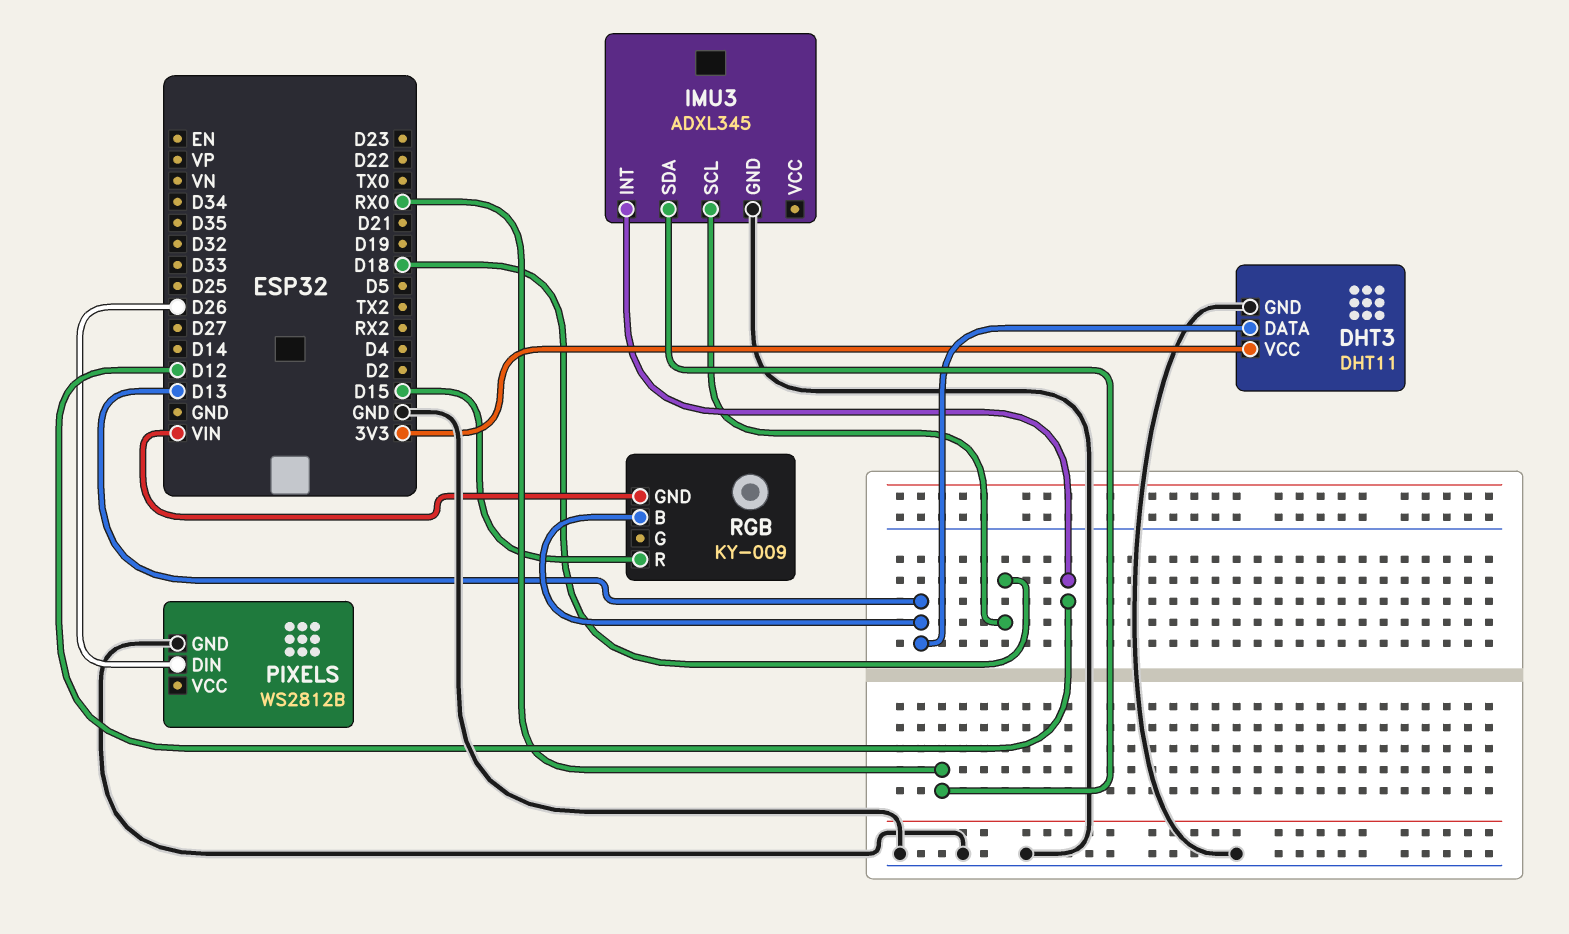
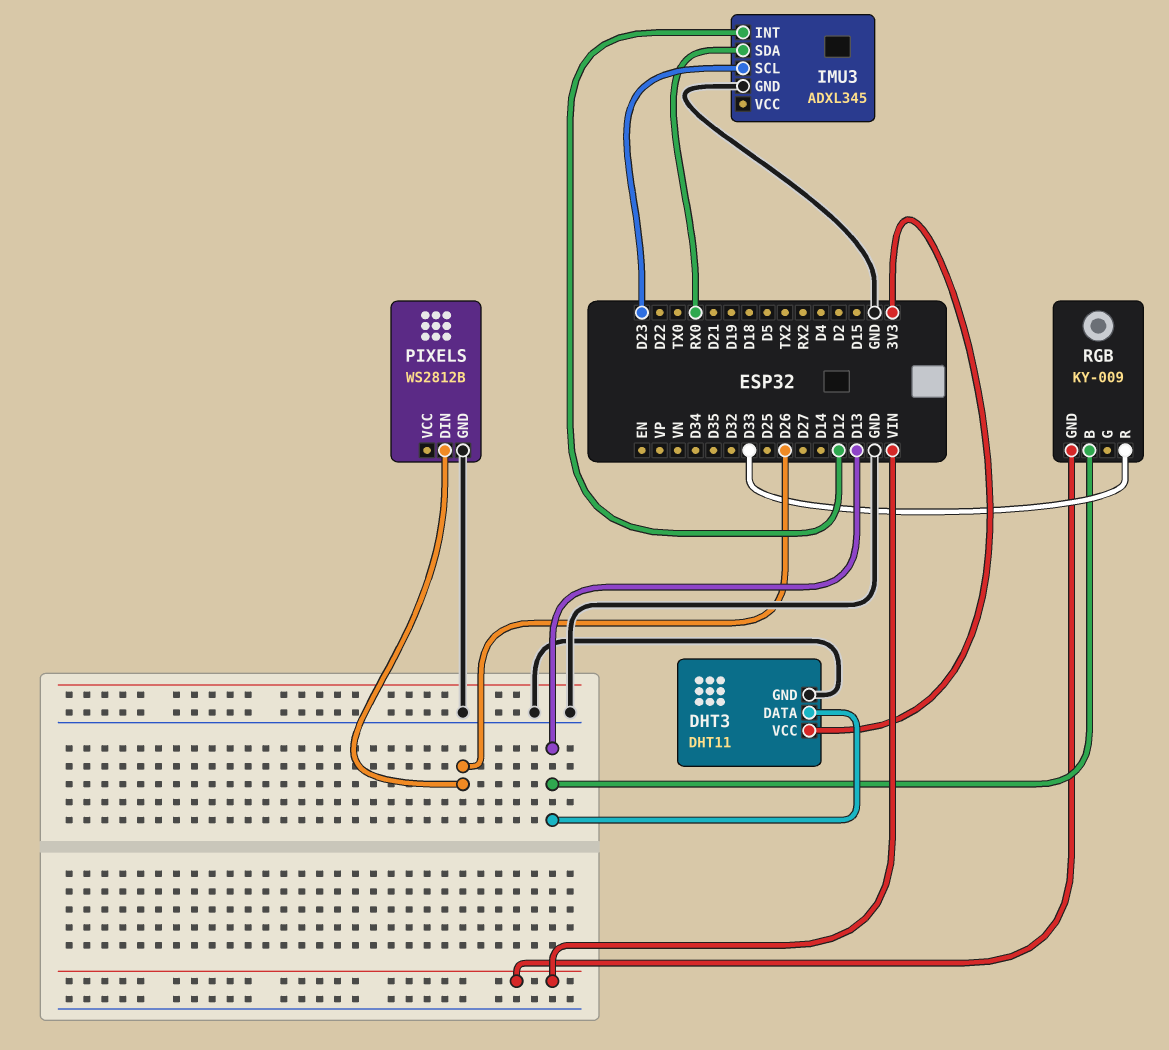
IMU3 pin SCL: D18 -> D23
RGB pin R: D15 -> D33

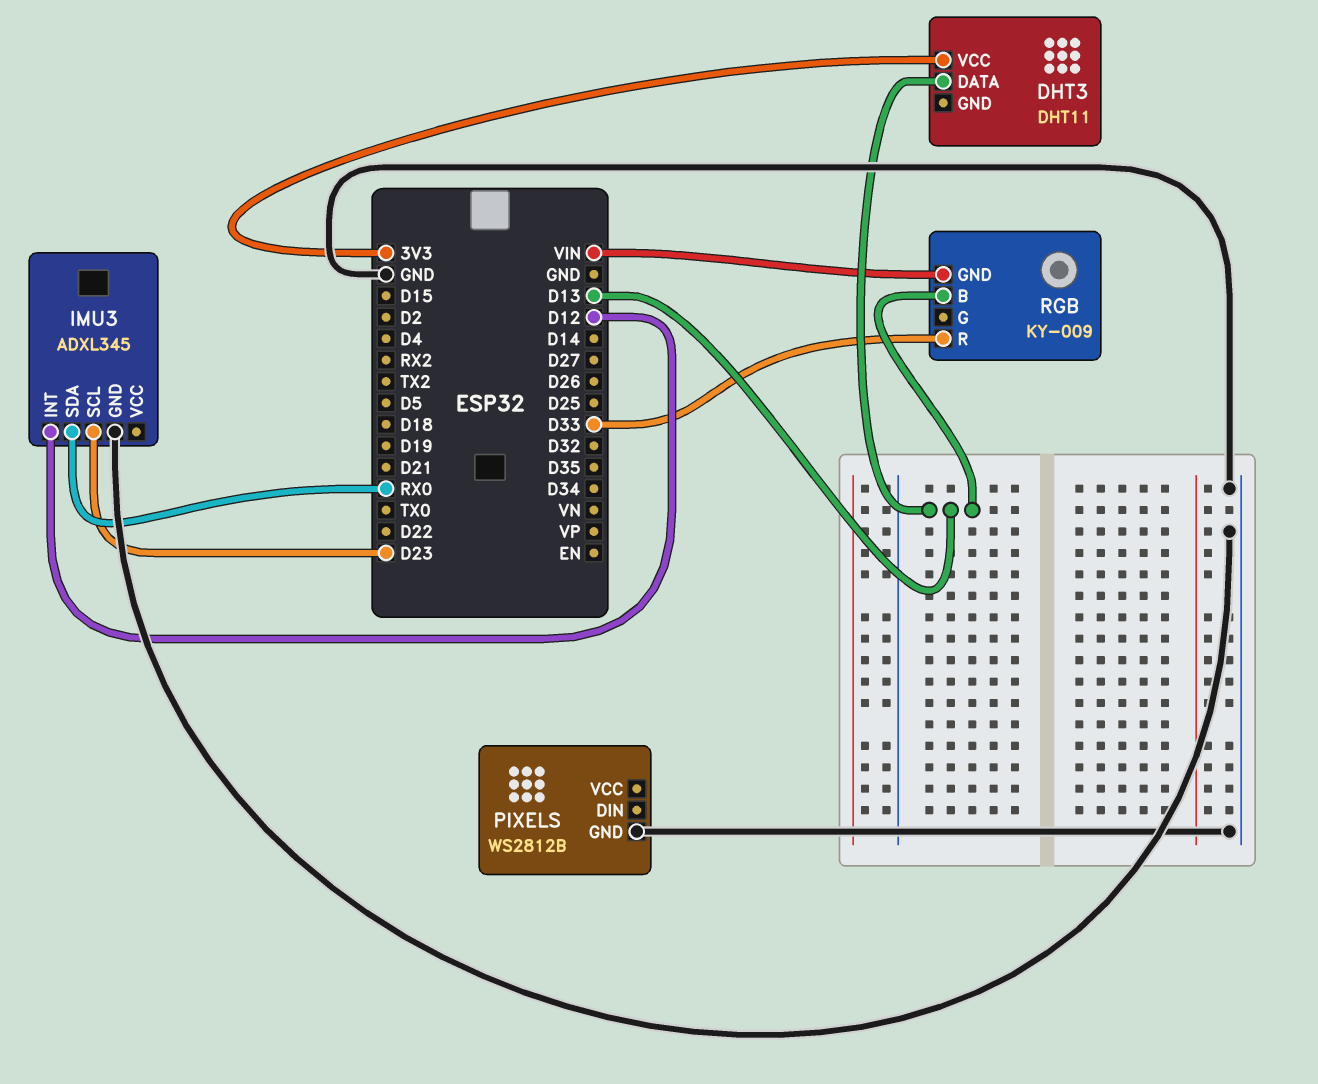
DHT3 pin GND: GND -> none
PIXELS pin DIN: D26 -> none

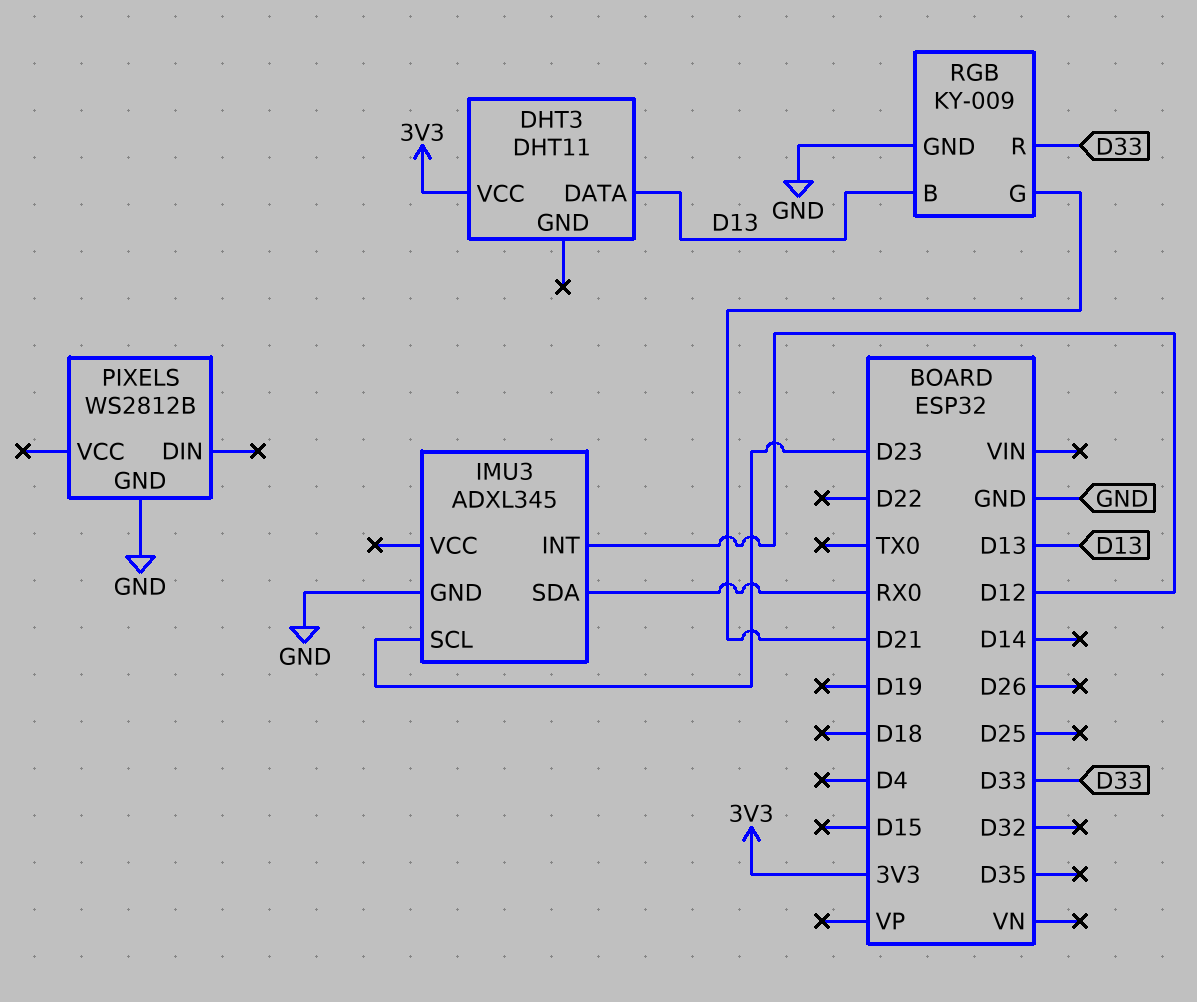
RGB pin G: none -> D21
RGB pin GND: VIN -> GND

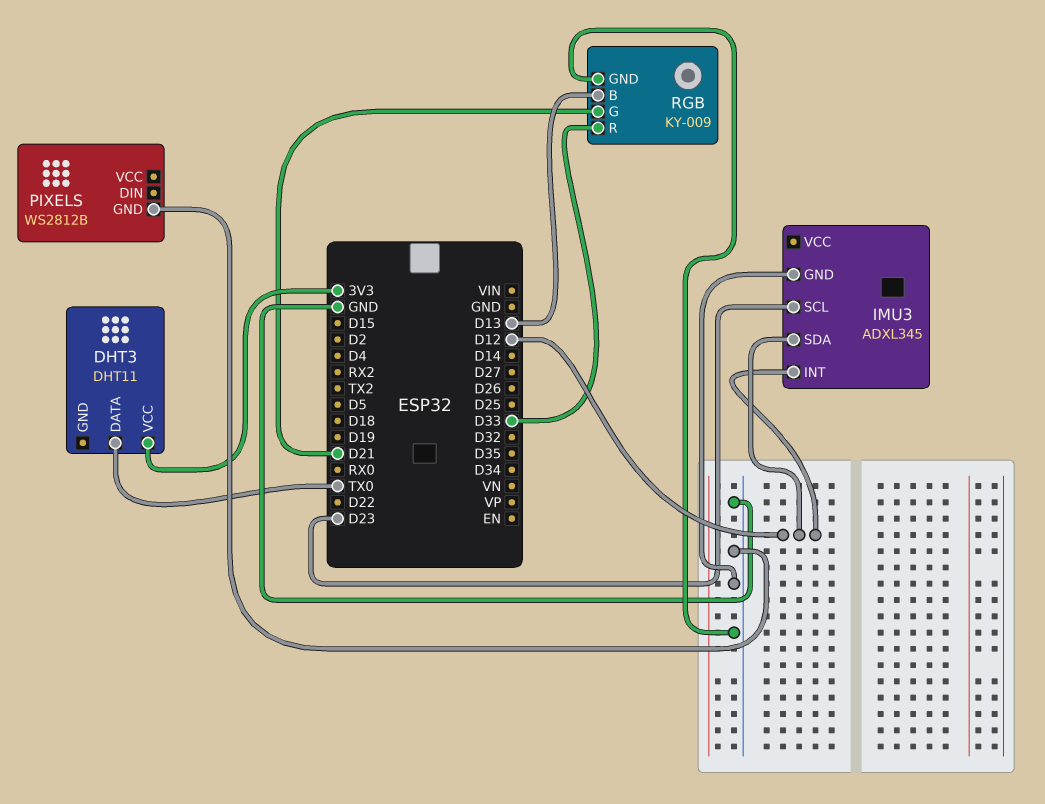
DHT3 pin DATA: D13 -> TX0
IMU3 pin SDA: RX0 -> D12

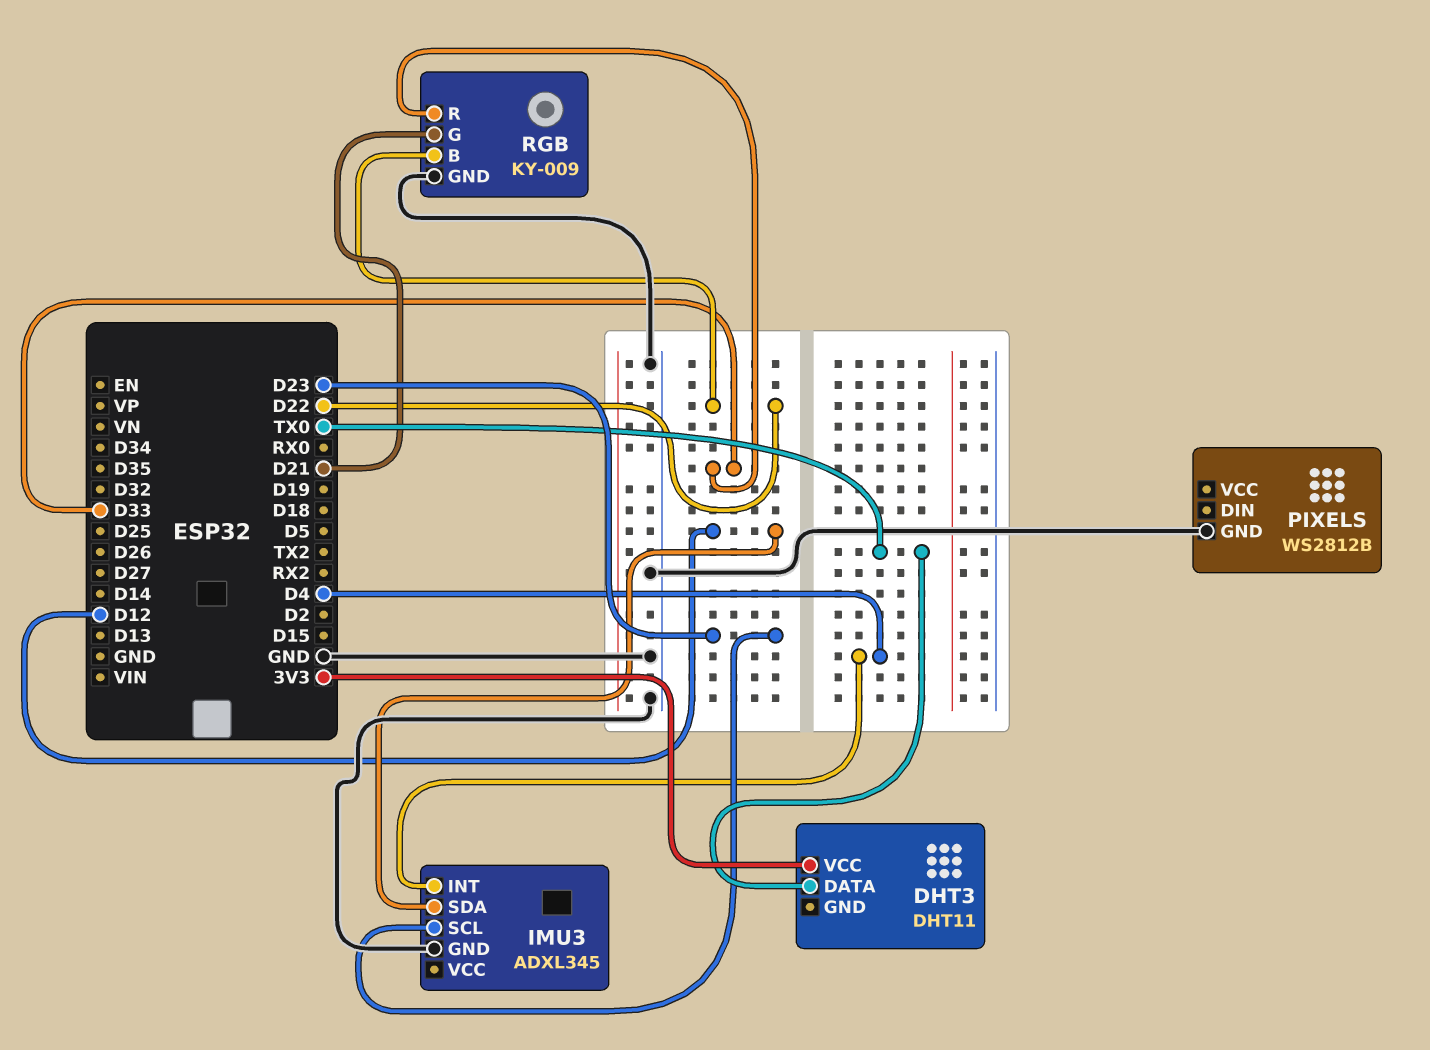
IMU3 pin INT: D12 -> D4
RGB pin B: D13 -> D22

